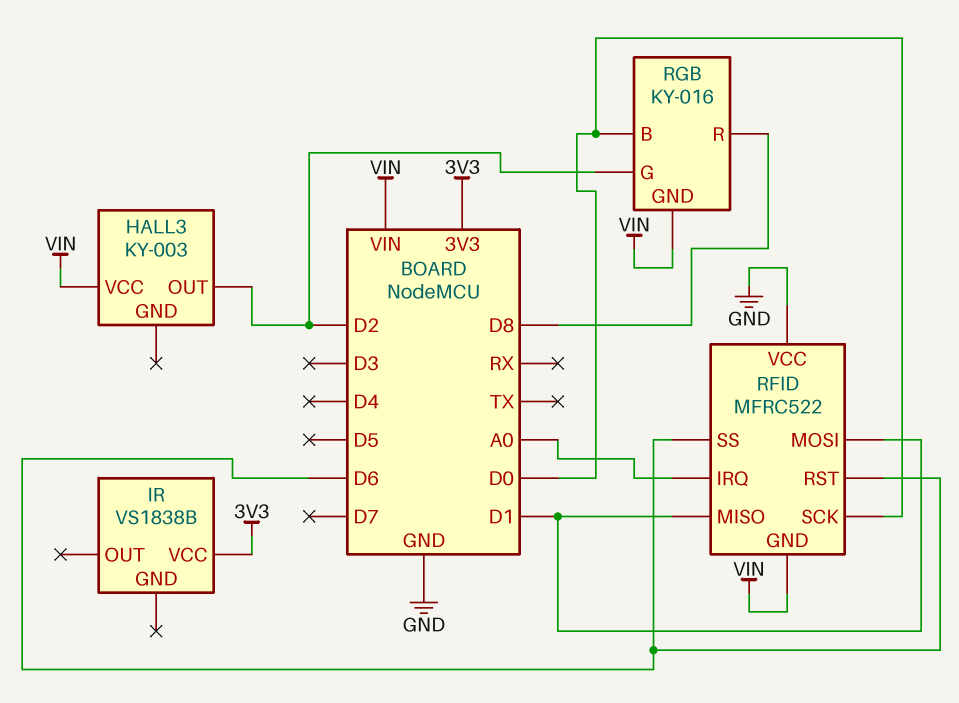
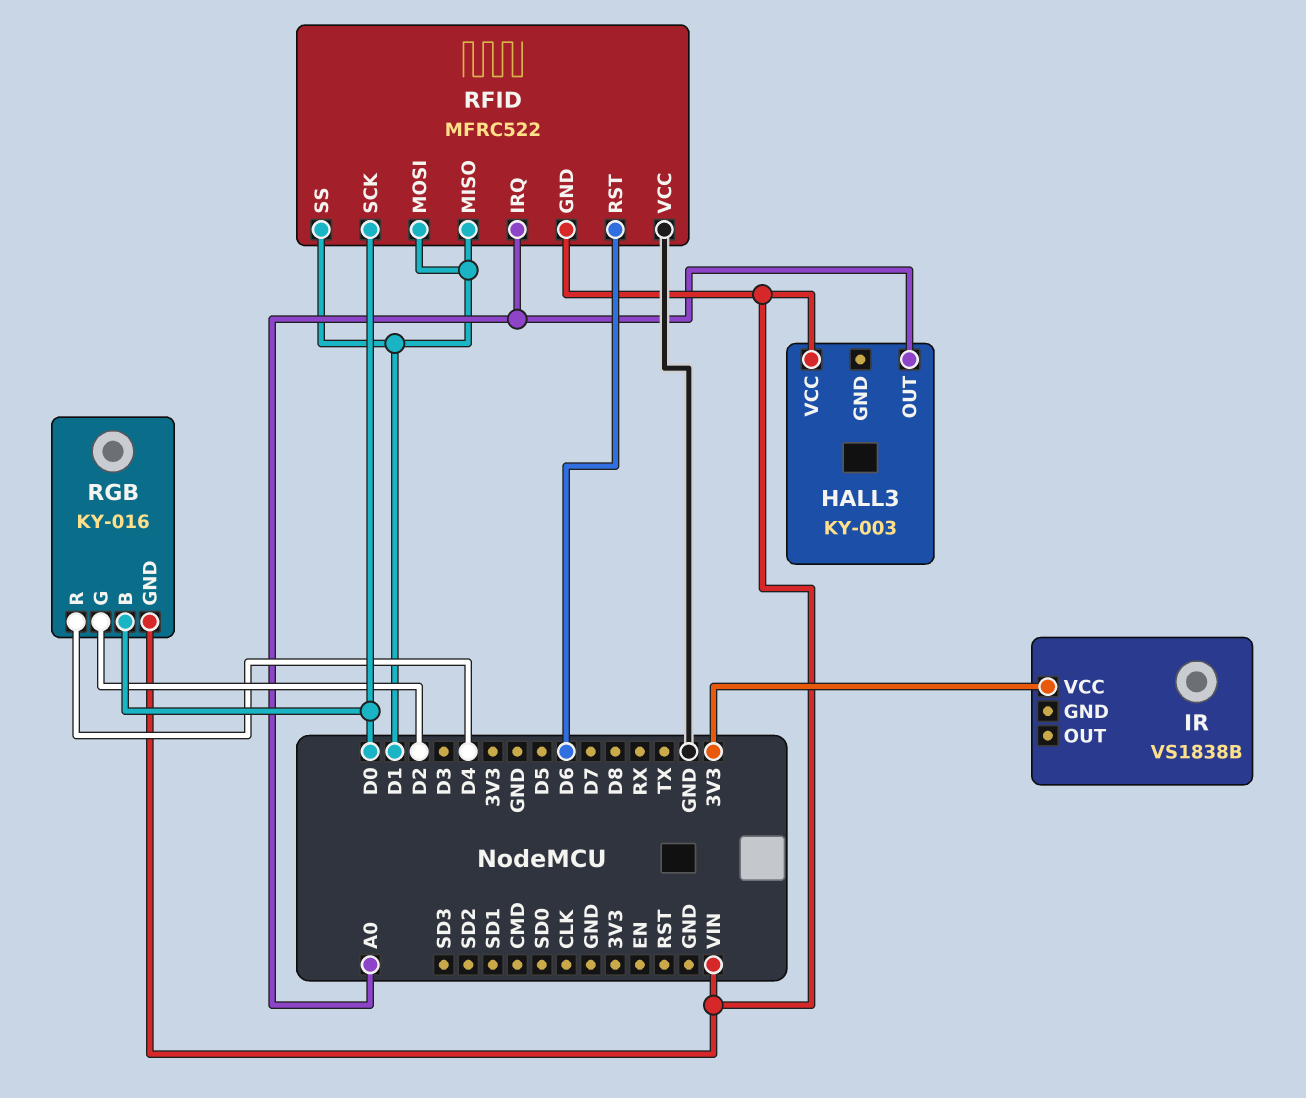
HALL3 pin OUT: D2 -> A0
RFID pin SS: D6 -> D1
RGB pin R: D8 -> D4

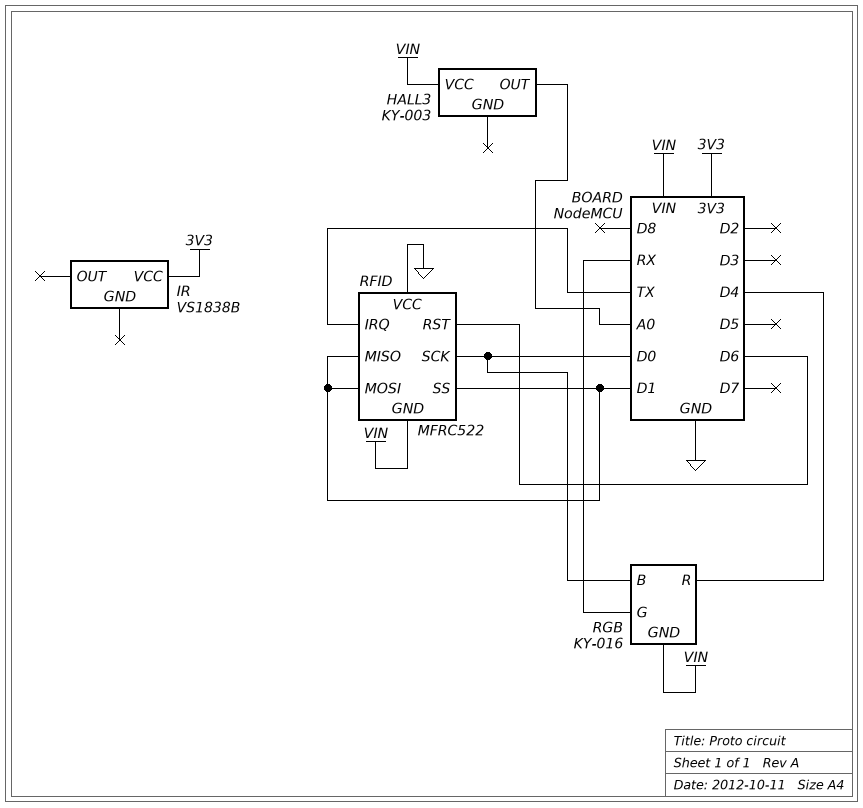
RFID pin IRQ: A0 -> TX
RGB pin G: D2 -> RX

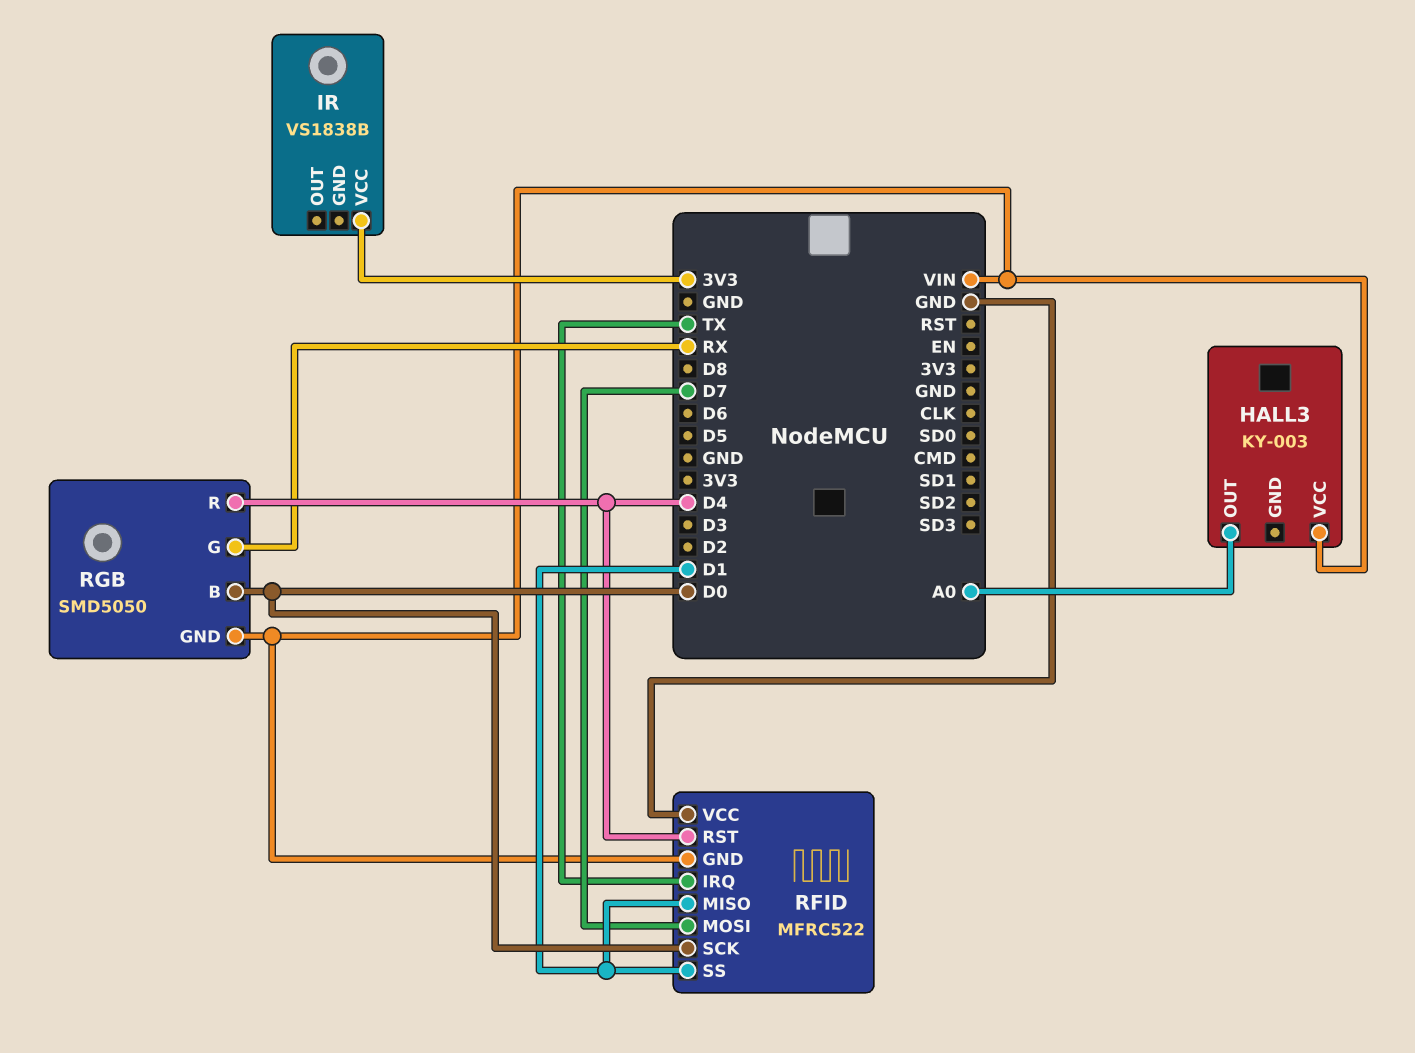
RFID pin MOSI: D1 -> D7
RFID pin RST: D6 -> D4
RGB: KY-016 -> SMD5050

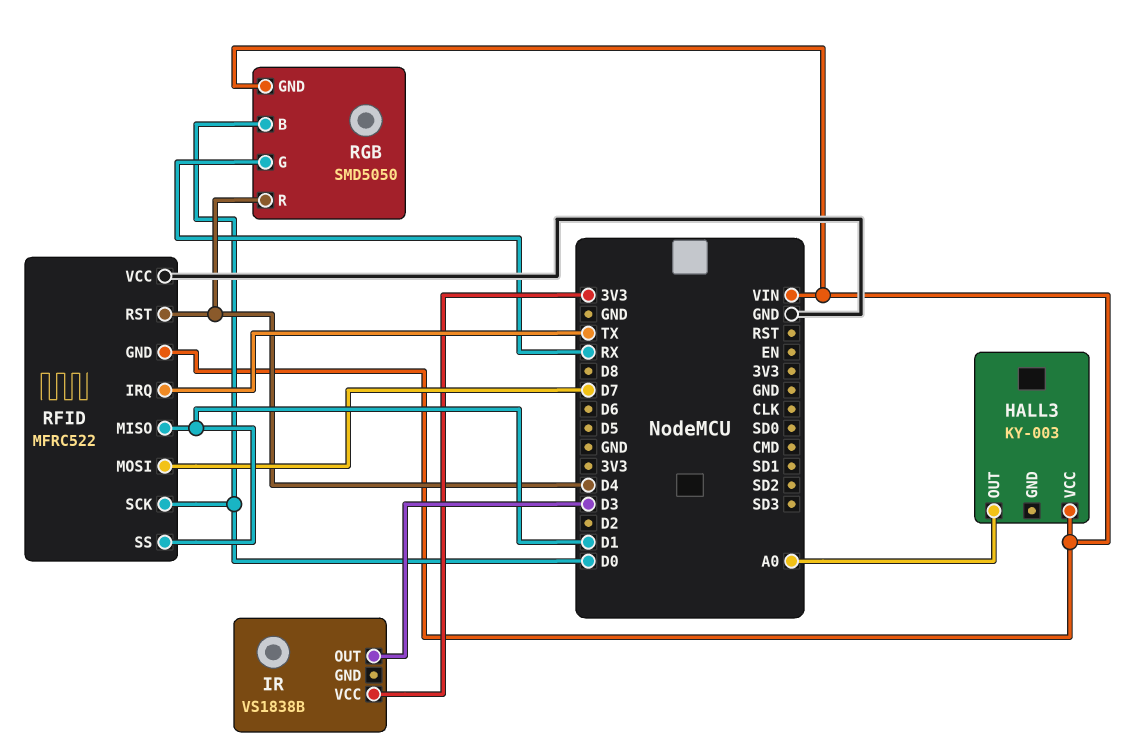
IR pin OUT: none -> D3

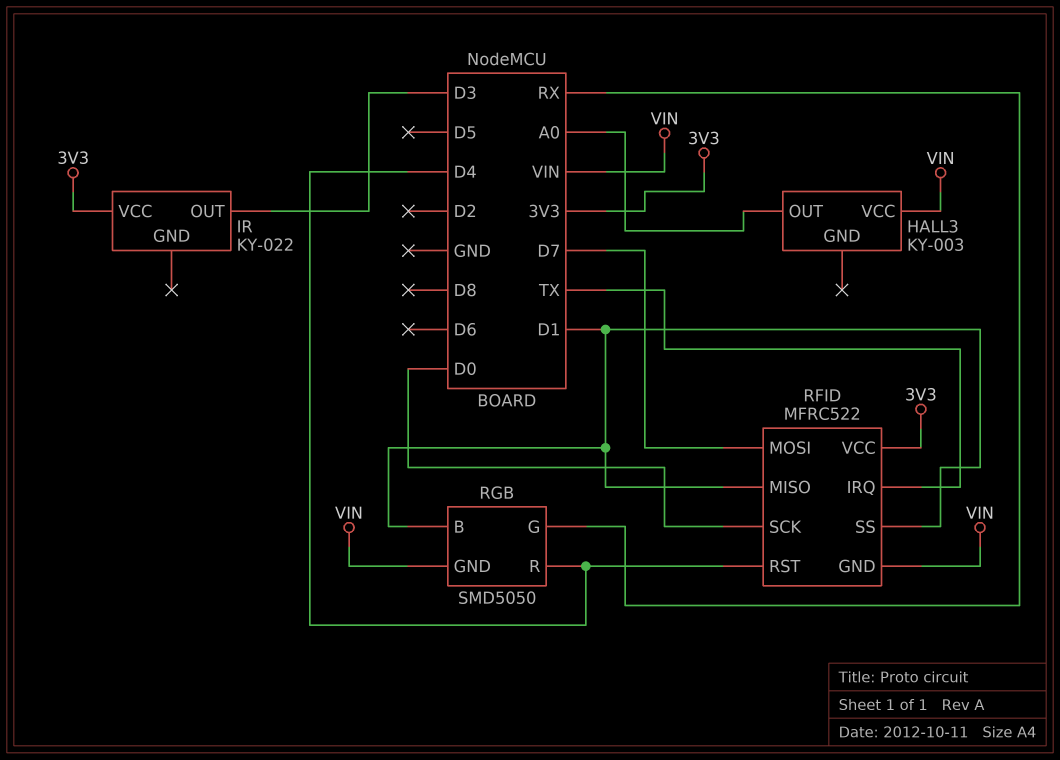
IR: VS1838B -> KY-022
RFID pin VCC: GND -> 3V3
RGB pin B: D0 -> D1

